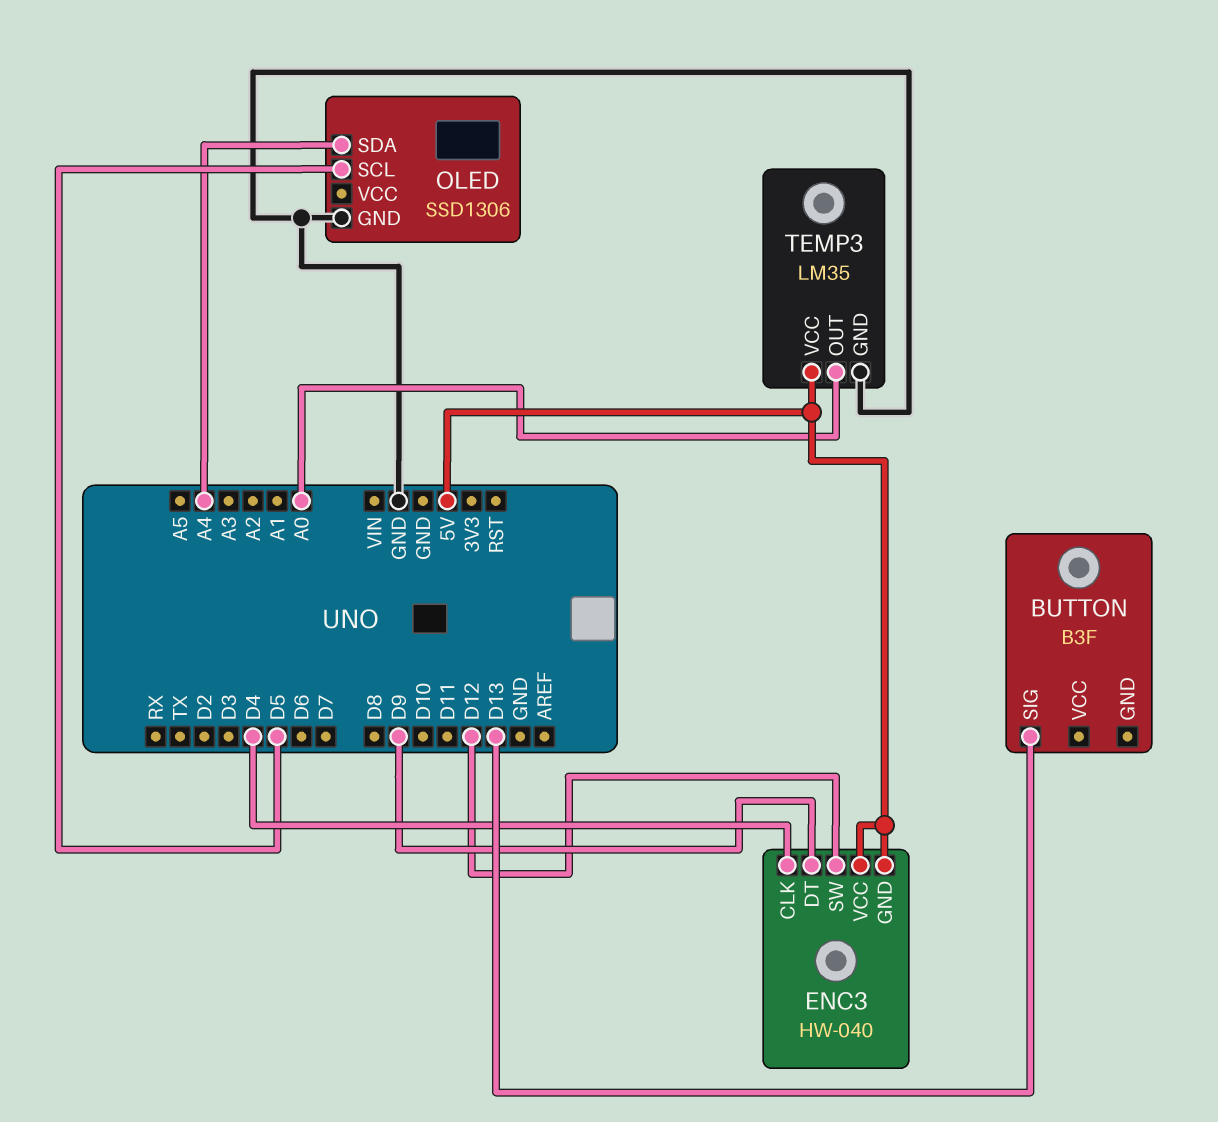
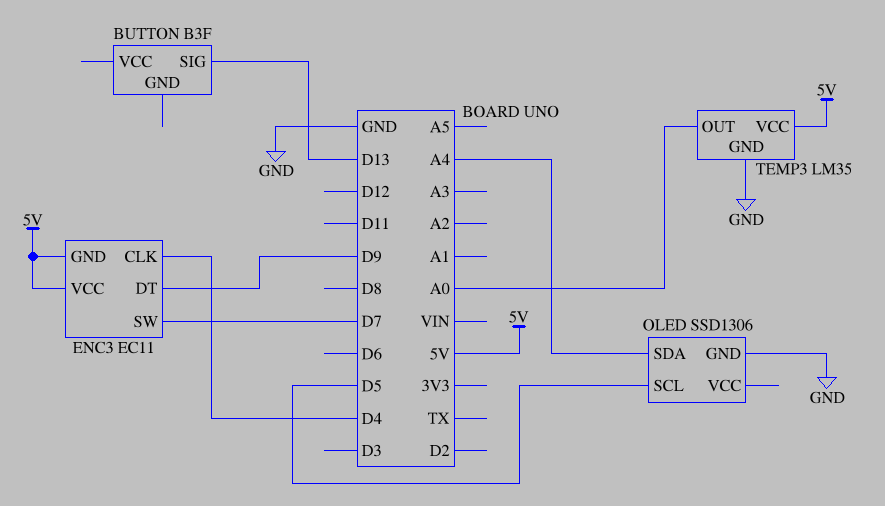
ENC3: HW-040 -> EC11
ENC3 pin SW: D12 -> D7

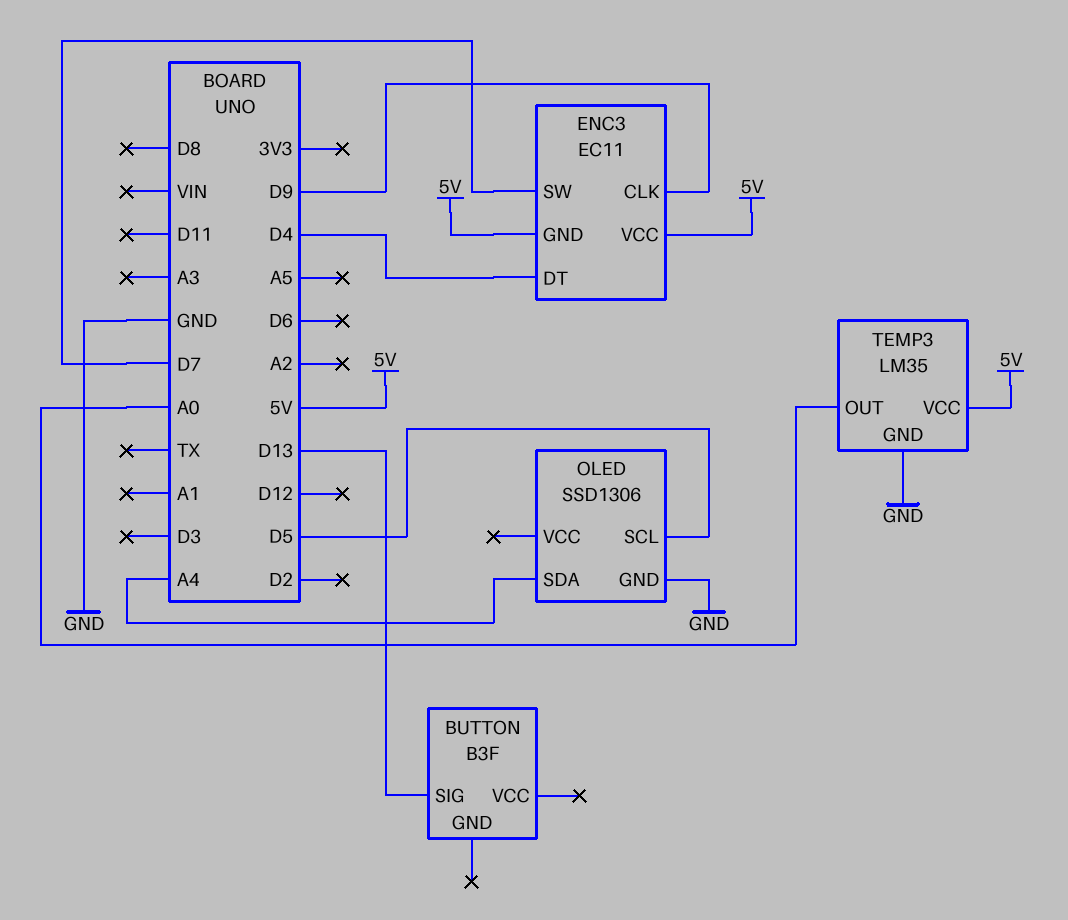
ENC3 pin CLK: D4 -> D9
ENC3 pin DT: D9 -> D4

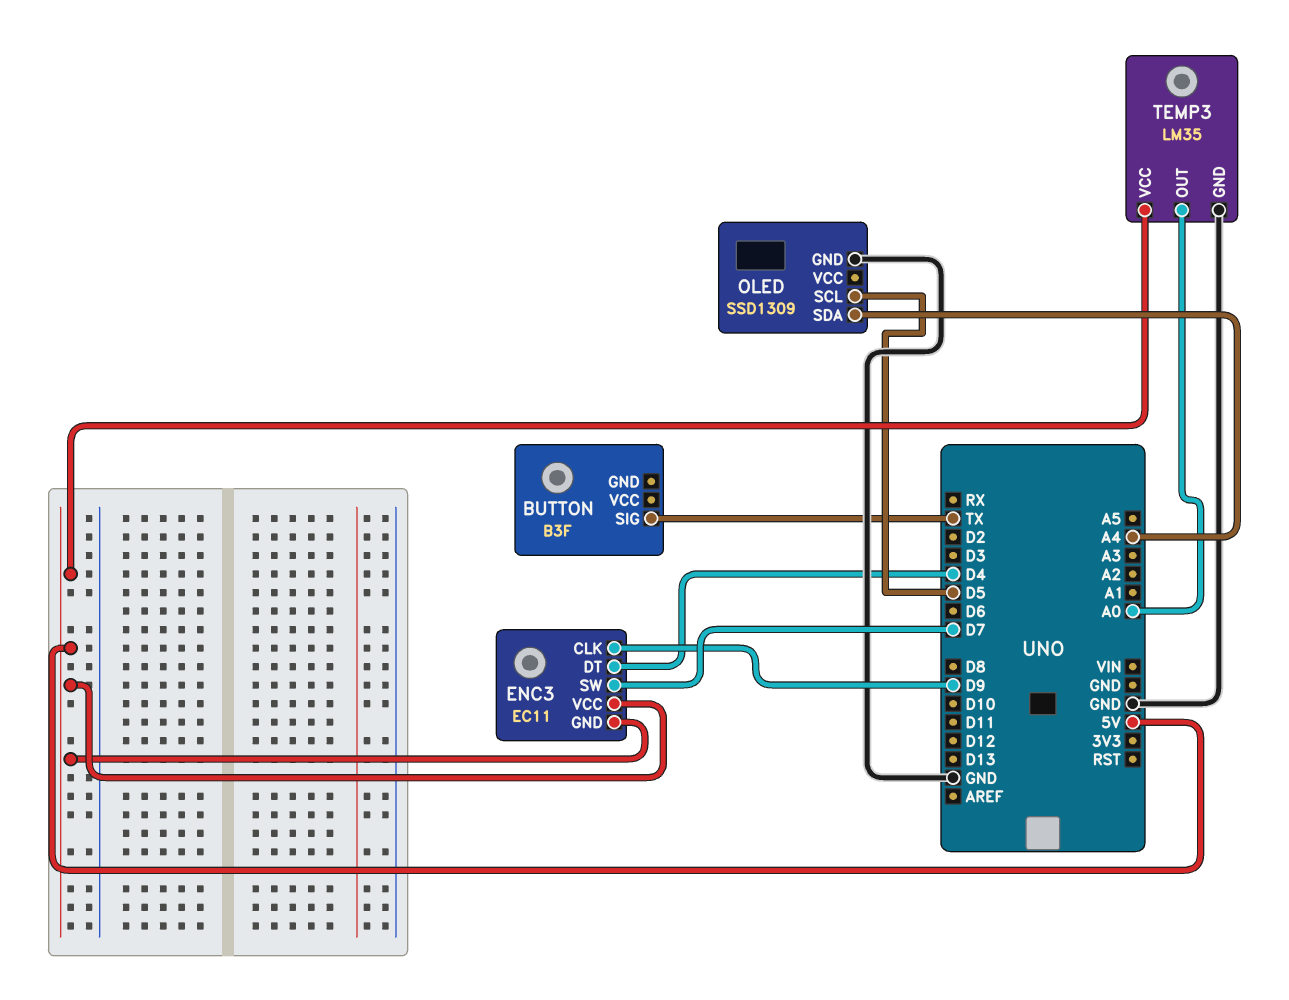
BUTTON pin SIG: D13 -> TX
OLED: SSD1306 -> SSD1309

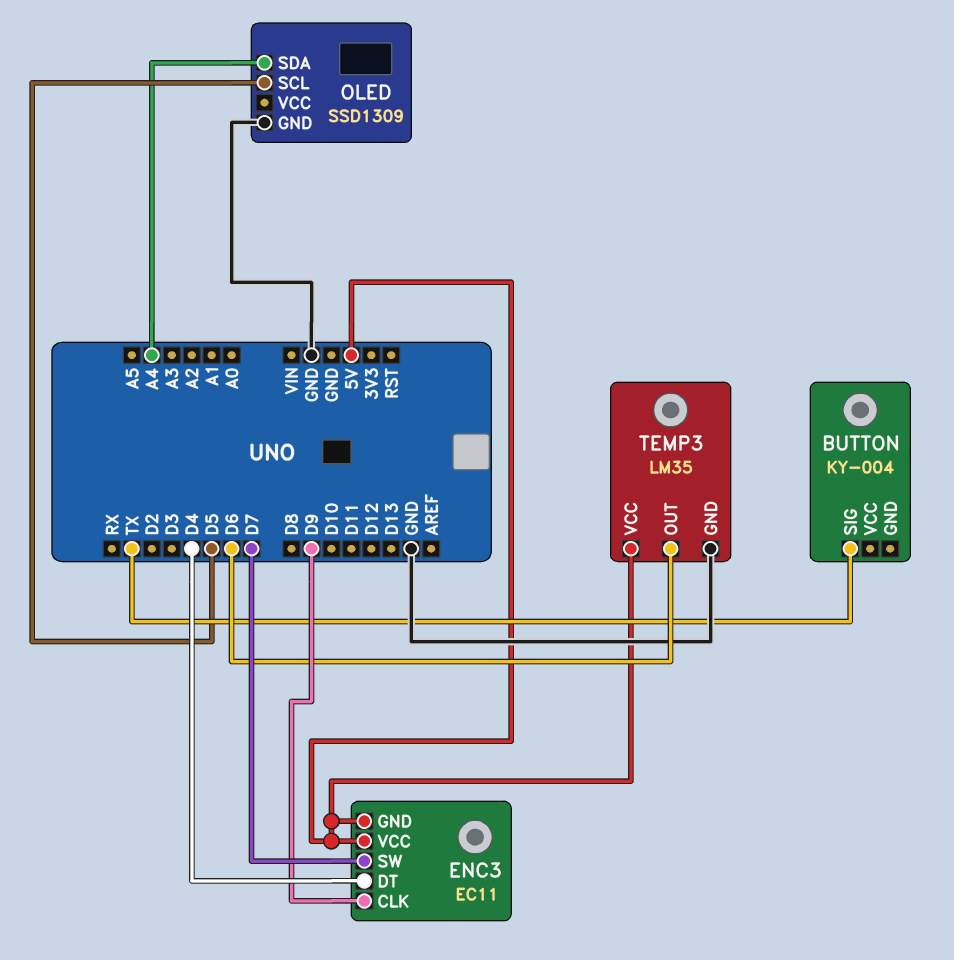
BUTTON: B3F -> KY-004
TEMP3 pin OUT: A0 -> D6

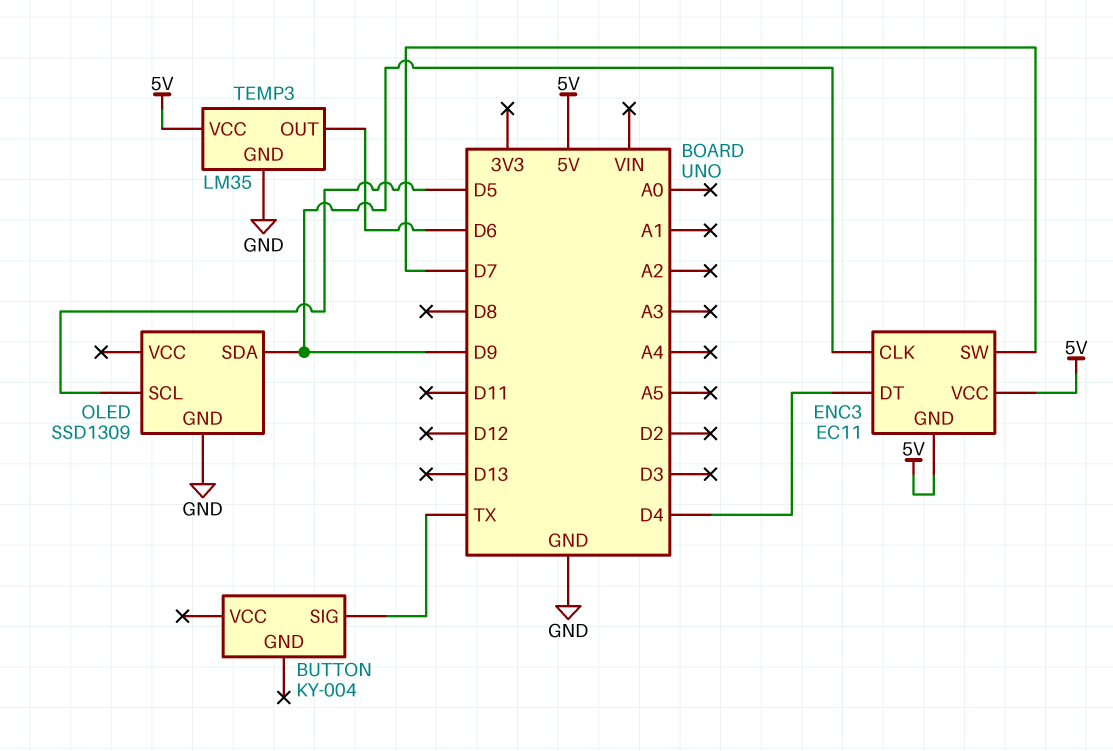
OLED pin SDA: A4 -> D9

